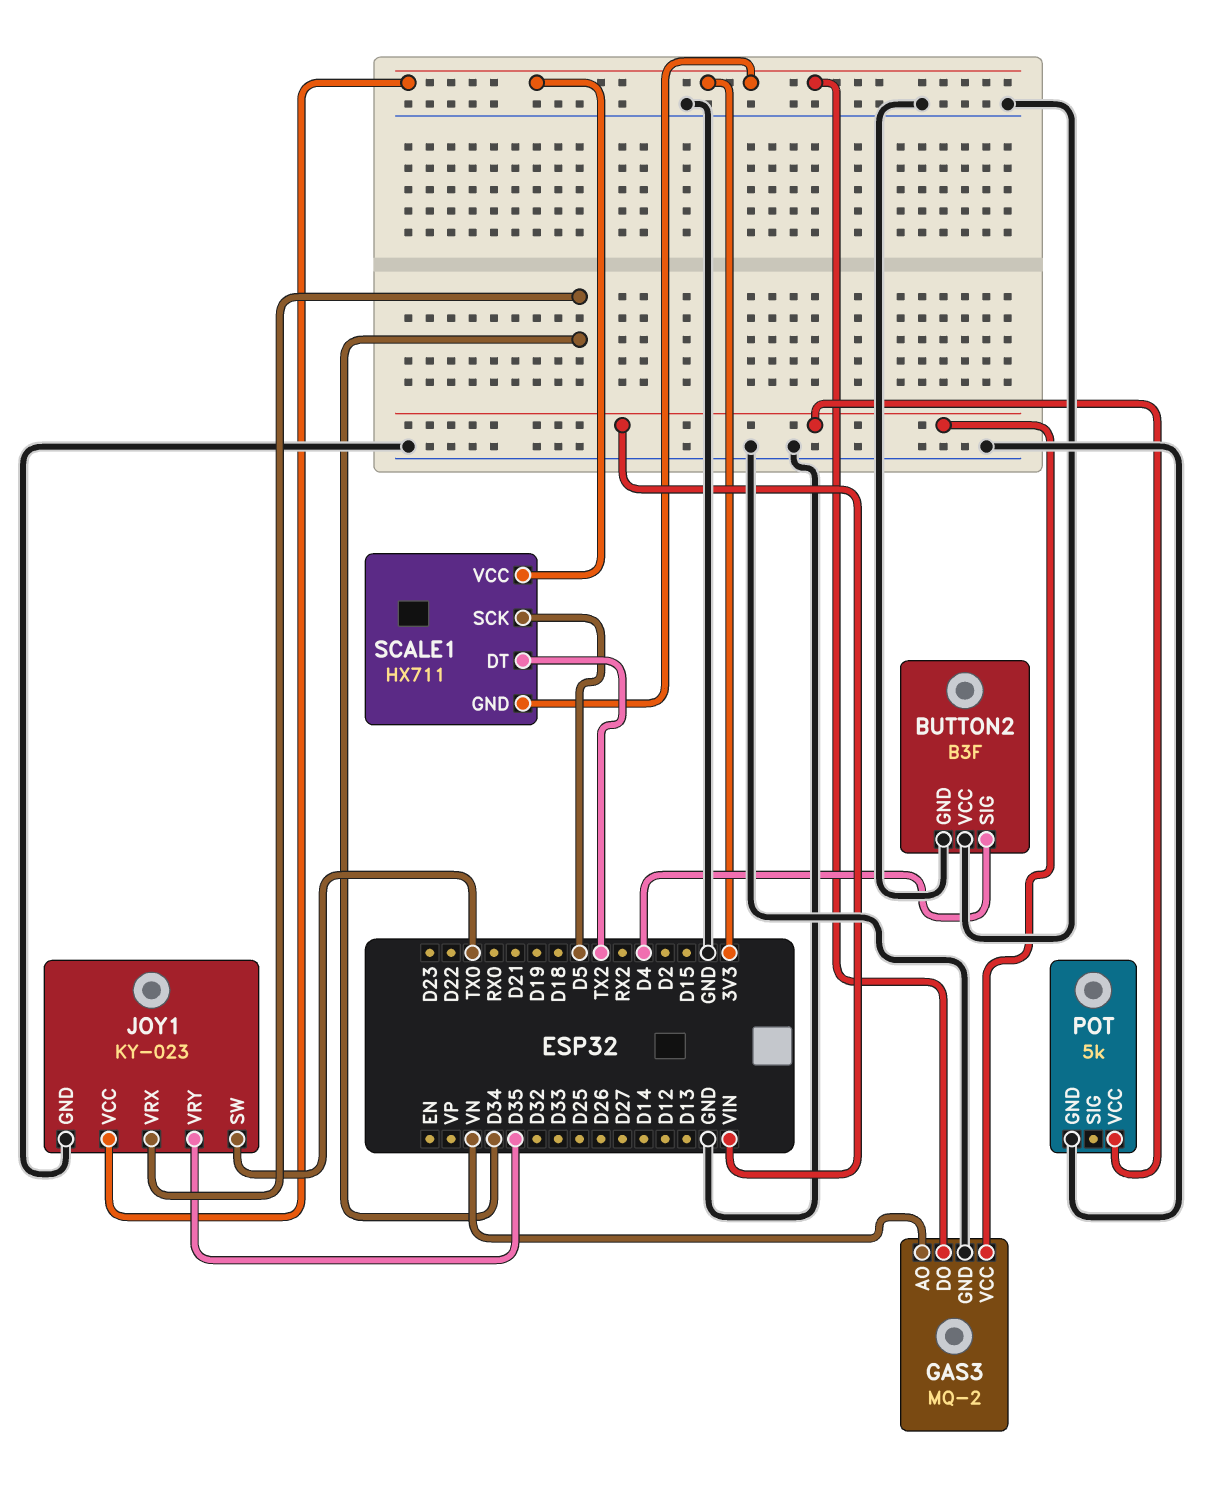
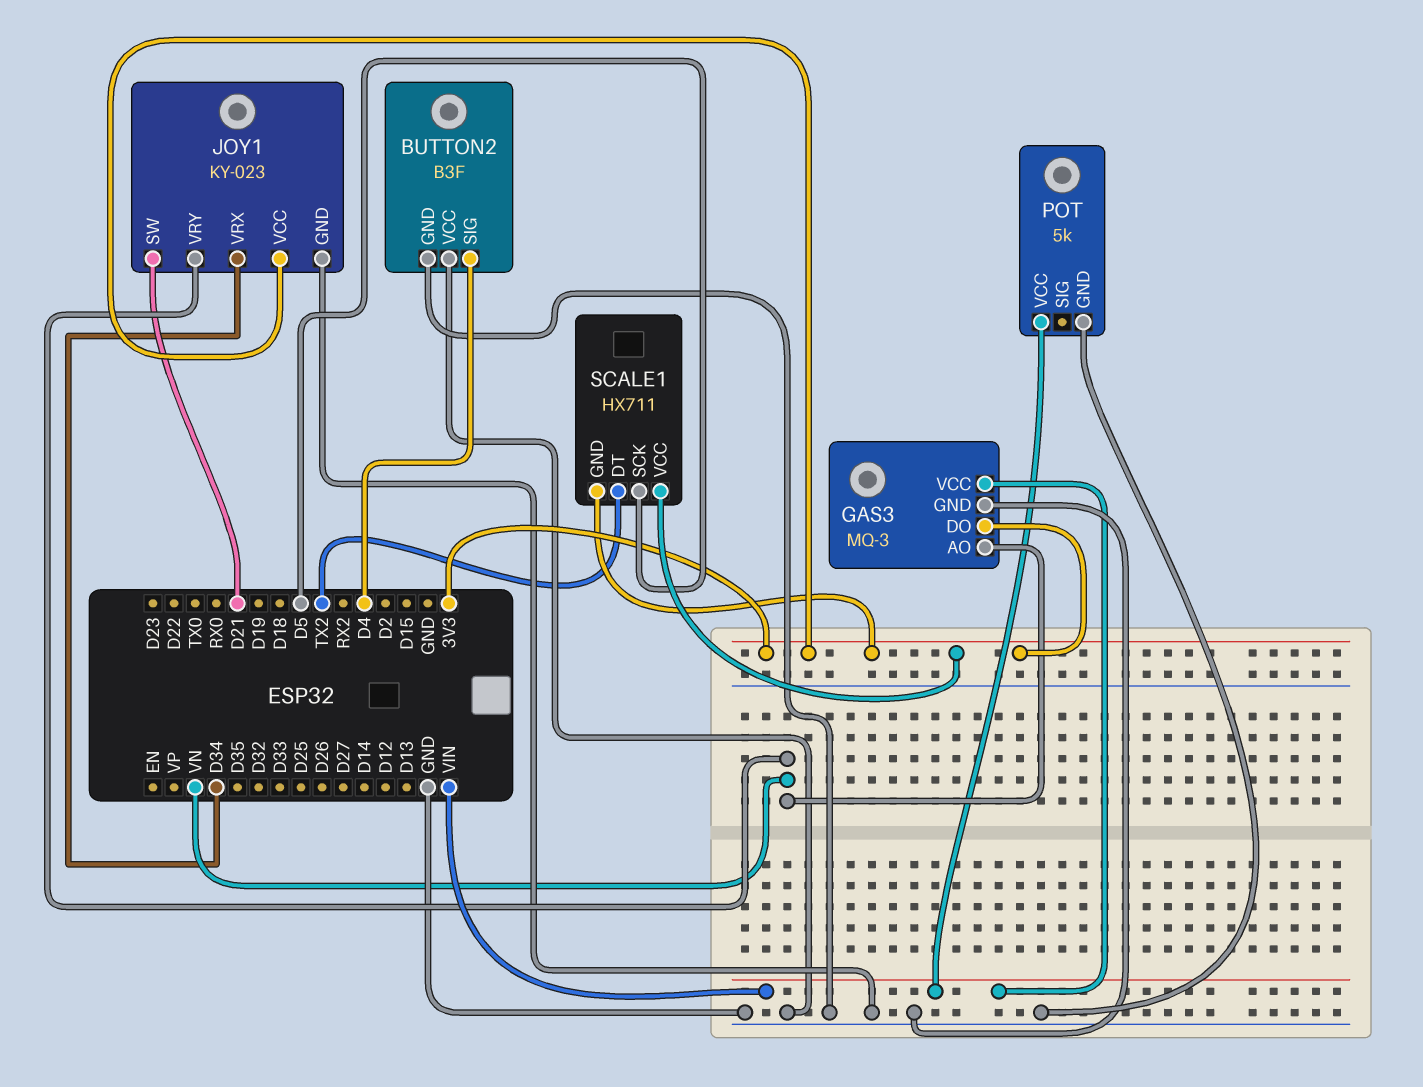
GAS3: MQ-2 -> MQ-3
JOY1 pin SW: TX0 -> D21
JOY1 pin VRY: D35 -> VN

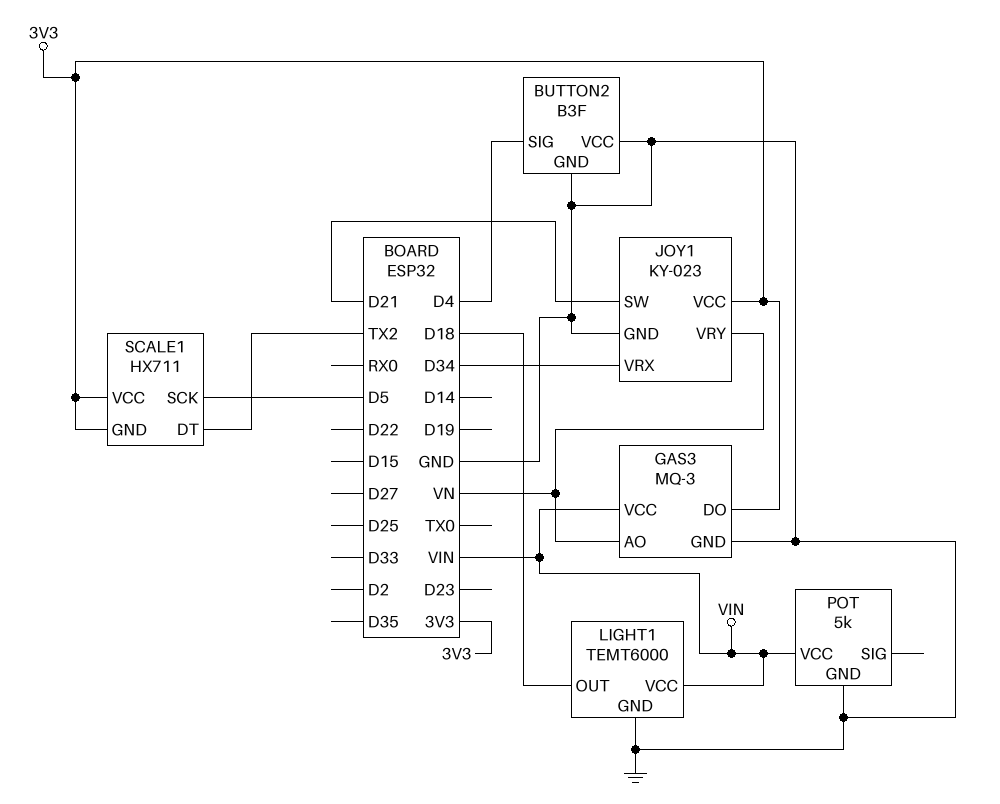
LIGHT1: none -> TEMT6000
LIGHT1 pin GND: none -> GND
LIGHT1 pin OUT: none -> D18
LIGHT1 pin VCC: none -> VIN

